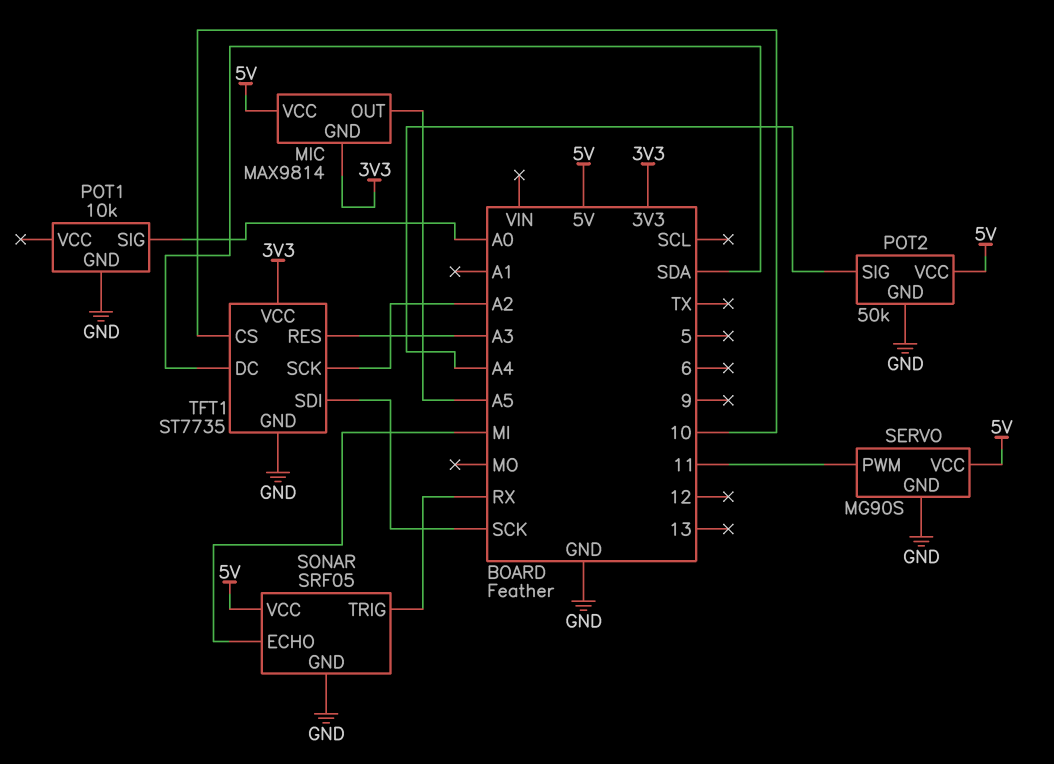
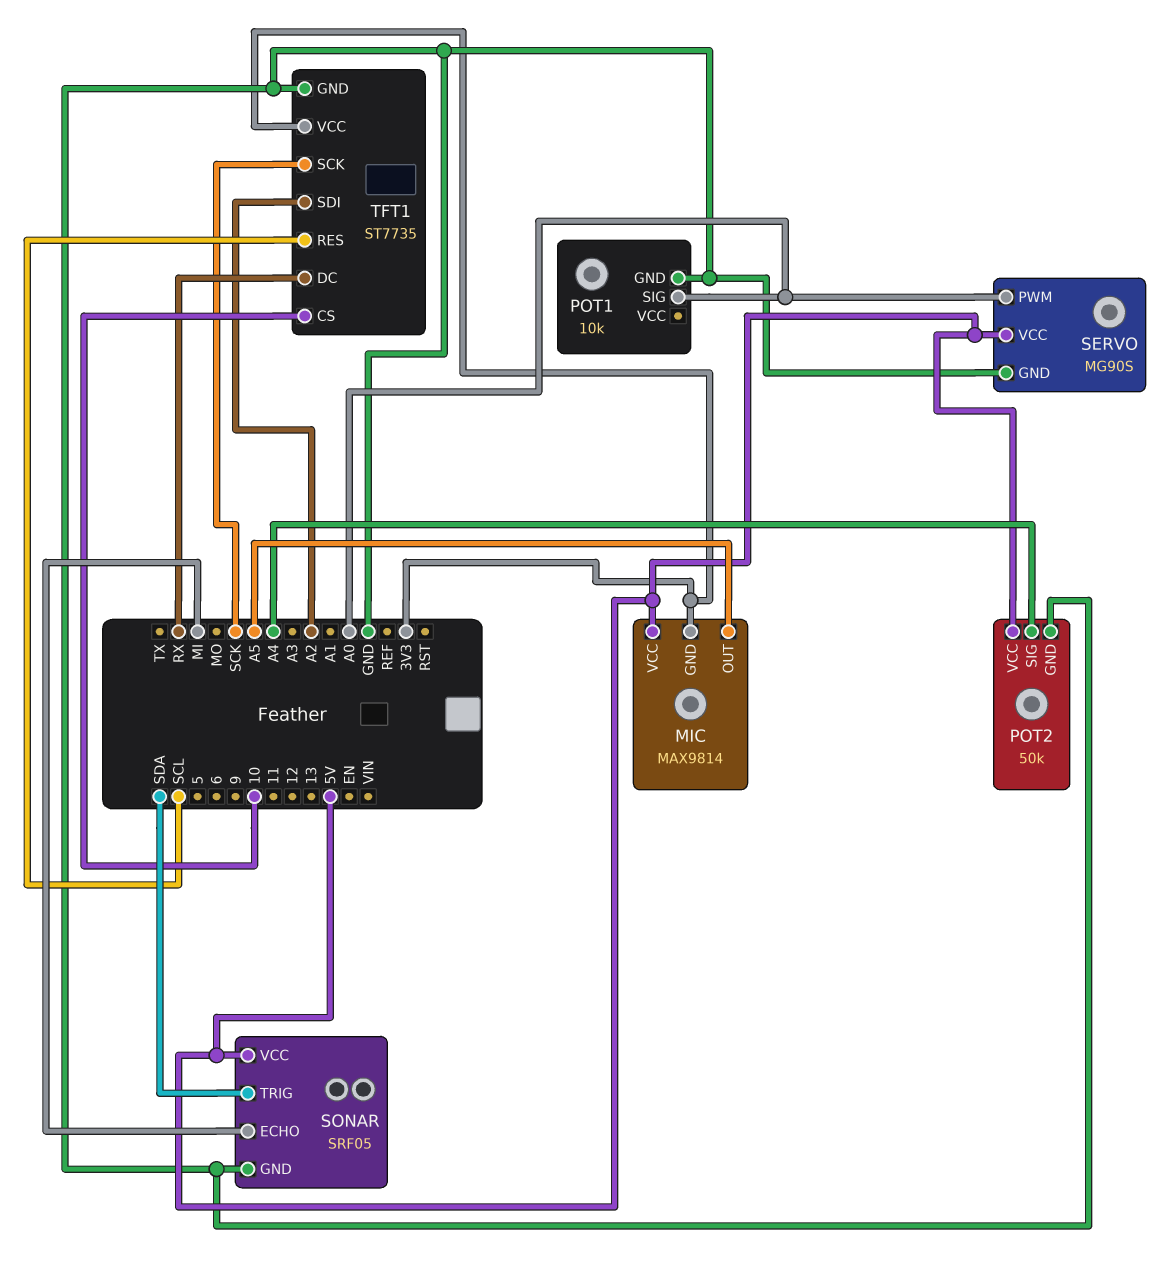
SERVO pin PWM: 11 -> A0
SONAR pin TRIG: RX -> SDA
TFT1 pin DC: SDA -> RX
TFT1 pin RES: A3 -> SCL
TFT1 pin SCK: A2 -> SCK
TFT1 pin SDI: SCK -> A2

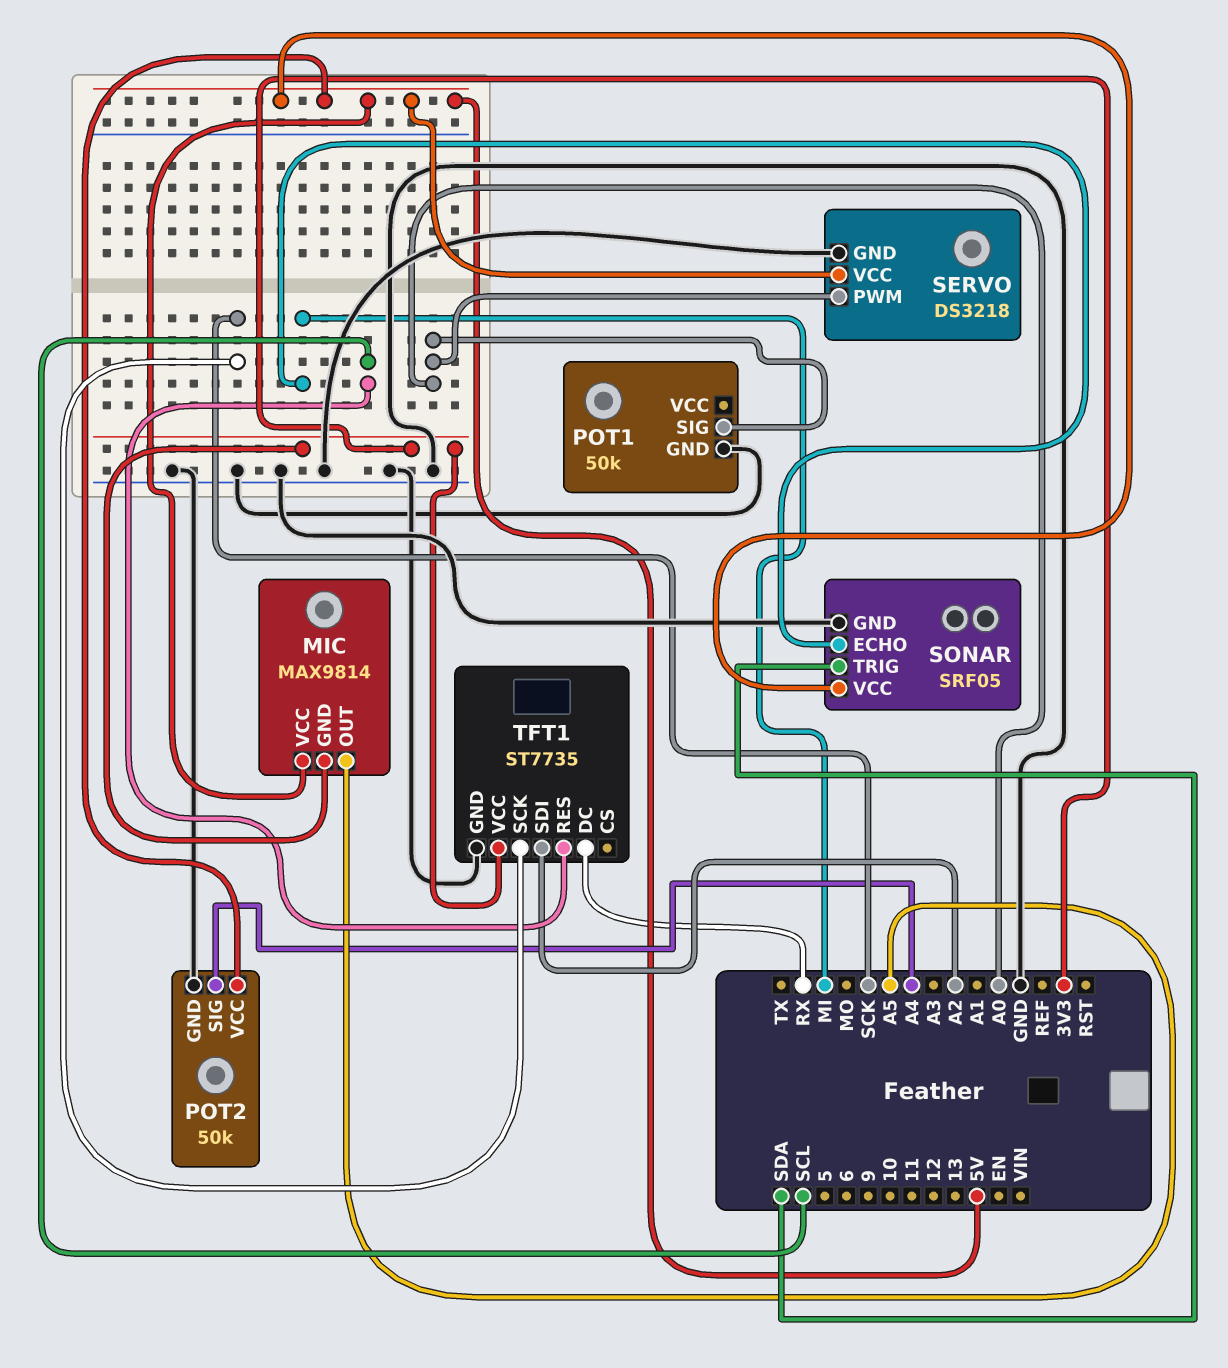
POT1: 10k -> 50k
SERVO: MG90S -> DS3218
TFT1 pin CS: 10 -> none

